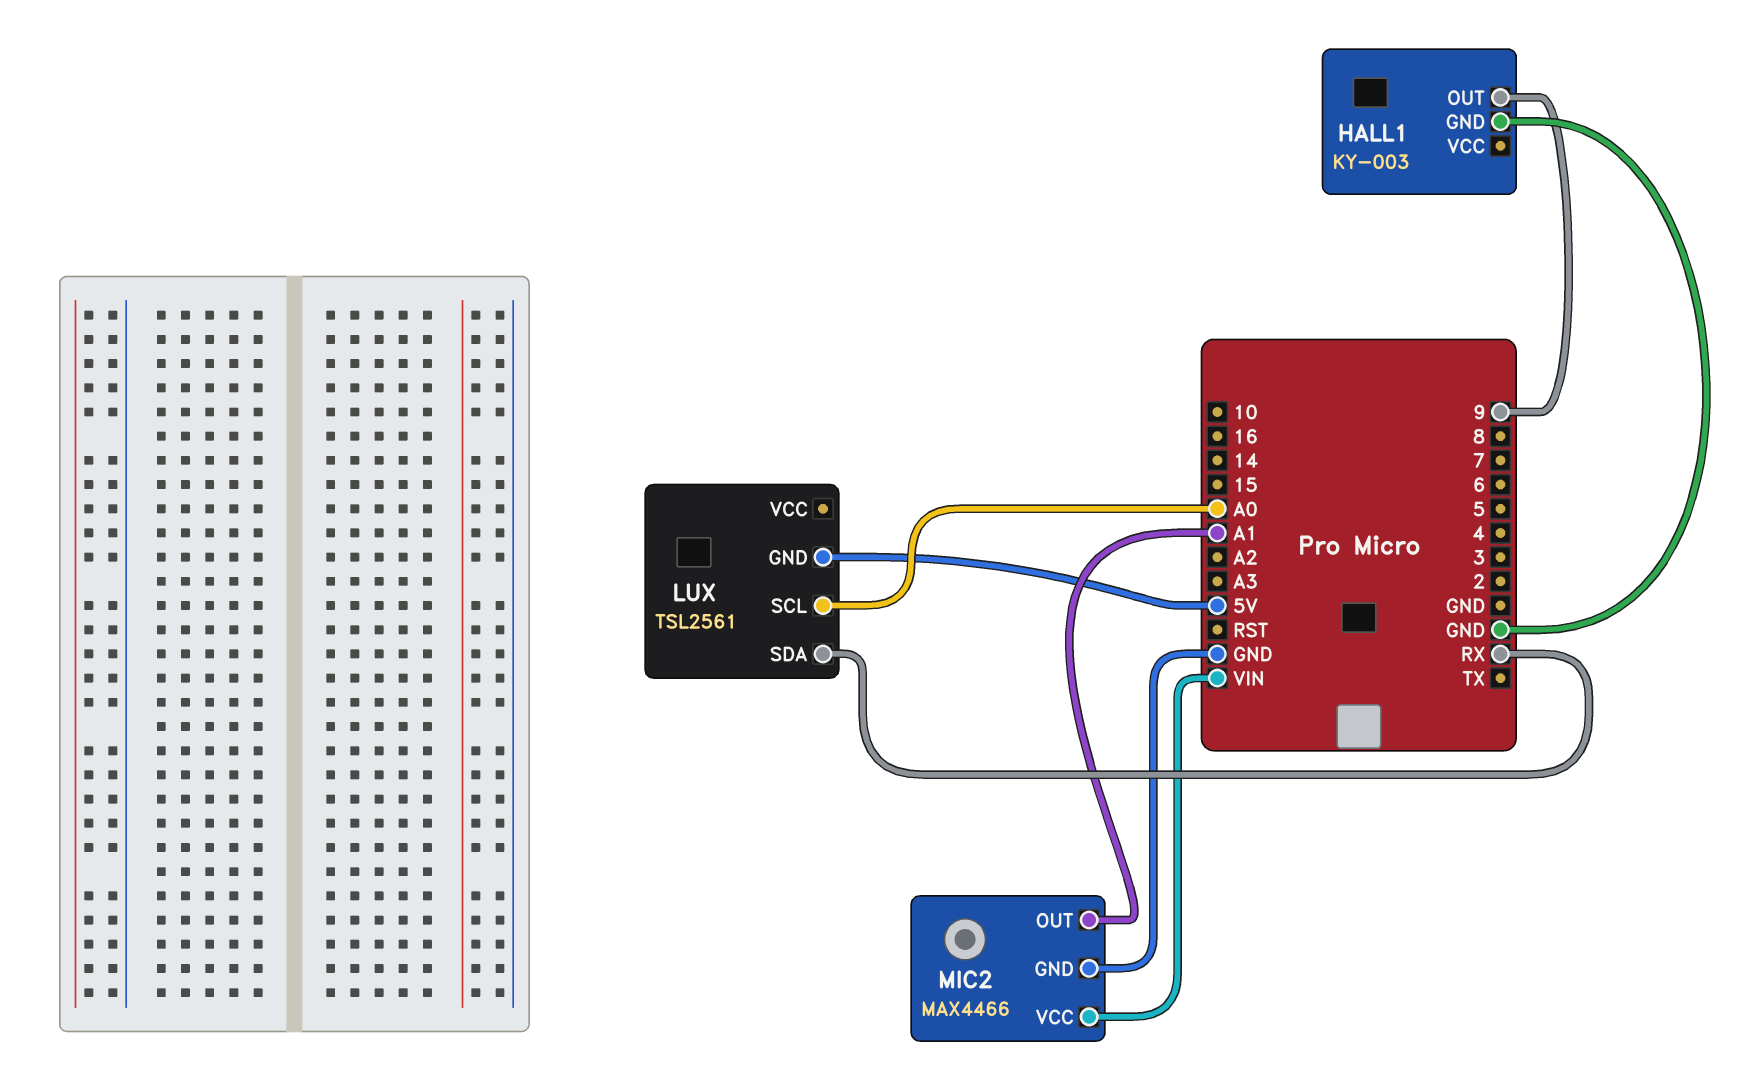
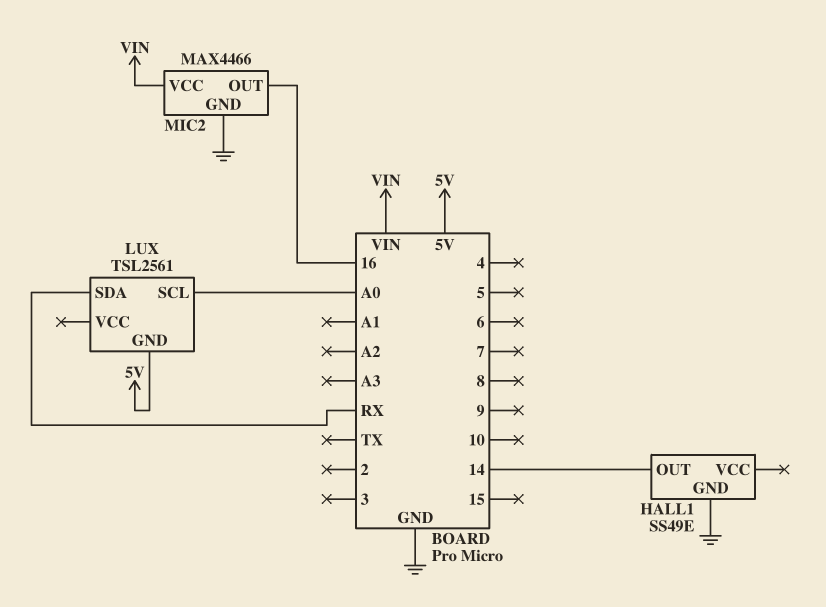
HALL1: KY-003 -> SS49E
HALL1 pin OUT: 9 -> 14
MIC2 pin OUT: A1 -> 16

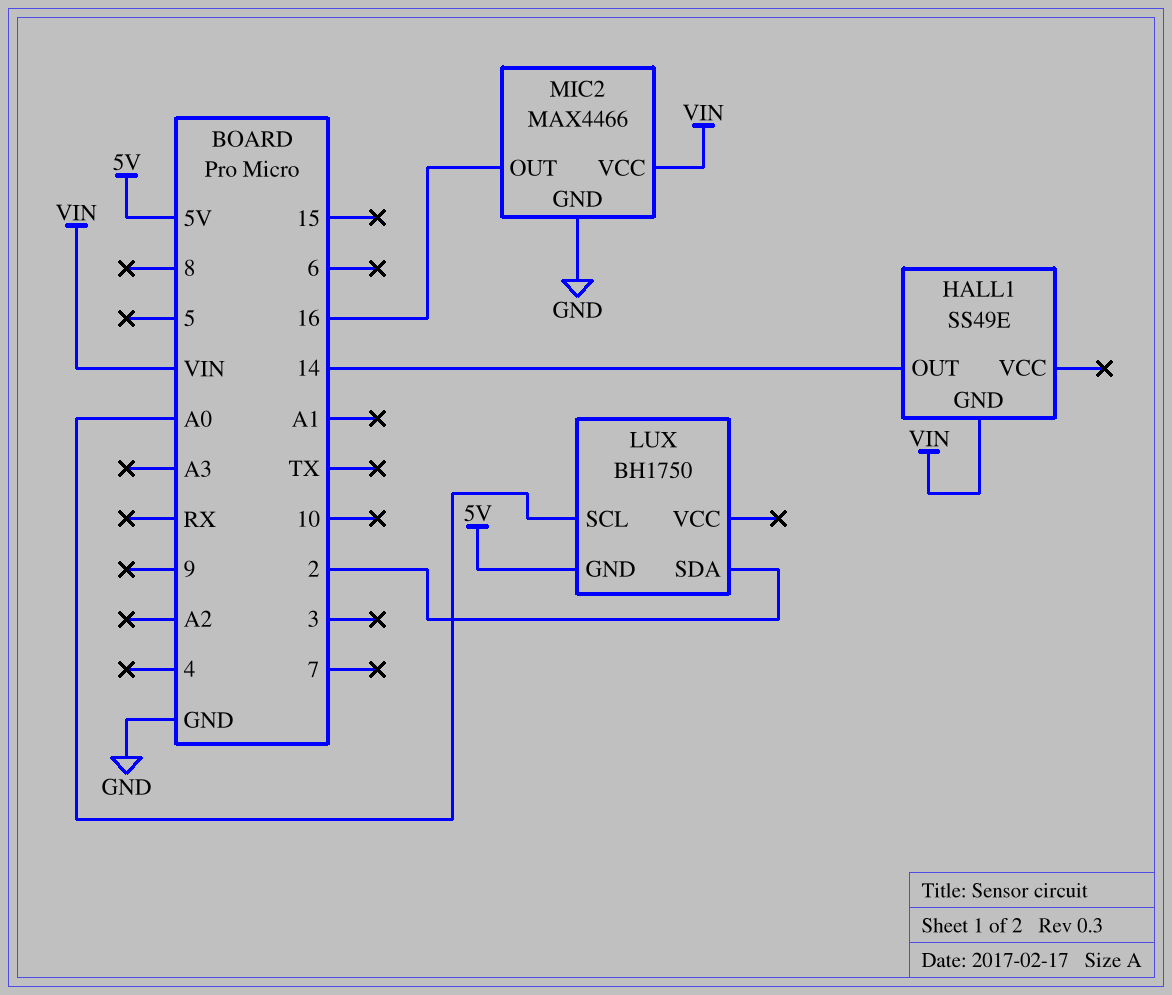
HALL1 pin GND: GND -> VIN
LUX: TSL2561 -> BH1750
LUX pin SDA: RX -> 2

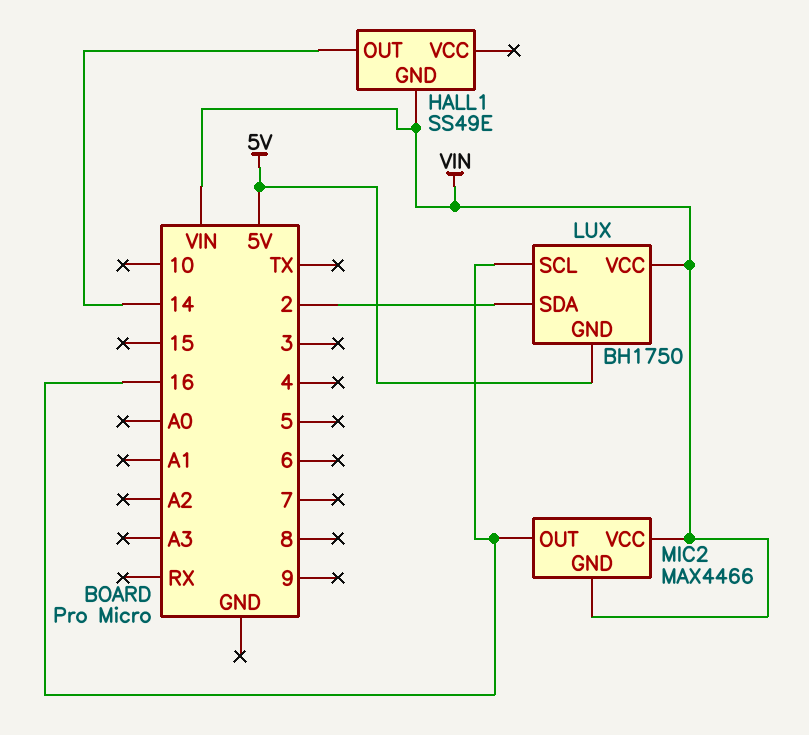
LUX pin SCL: A0 -> 16
LUX pin VCC: none -> VIN
MIC2 pin GND: GND -> VIN

